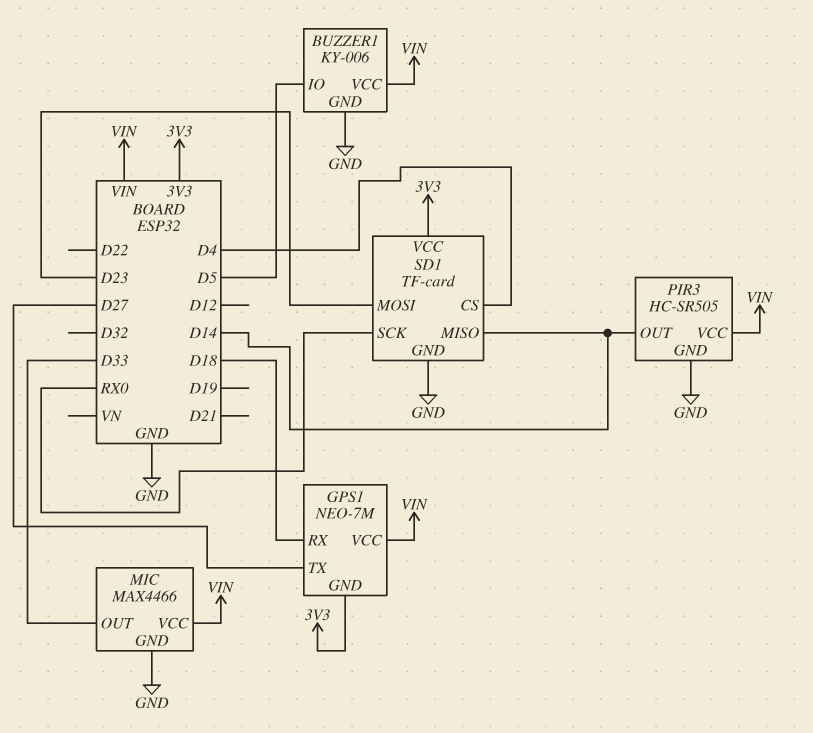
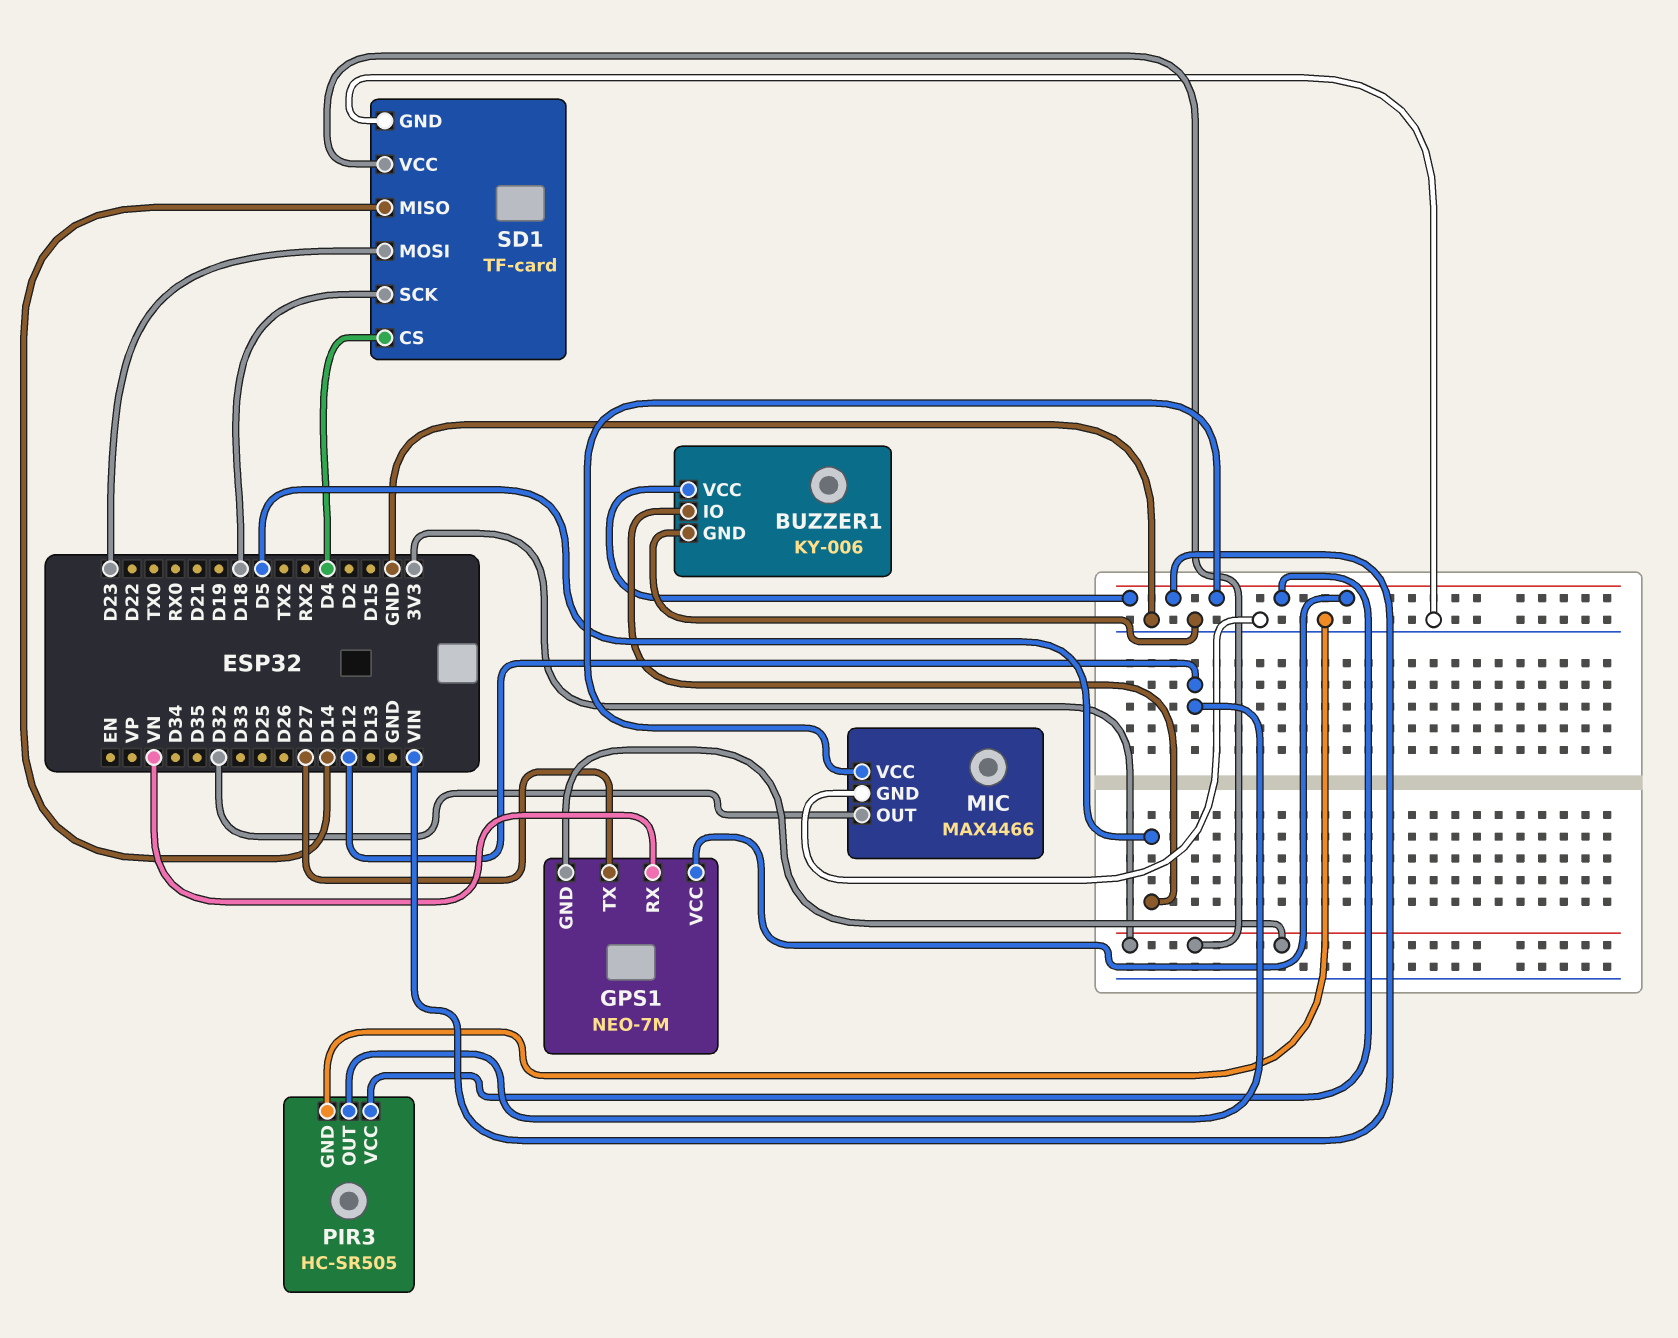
GPS1 pin RX: D18 -> VN
MIC pin OUT: D33 -> D32
PIR3 pin OUT: D14 -> D12
SD1 pin SCK: RX0 -> D18

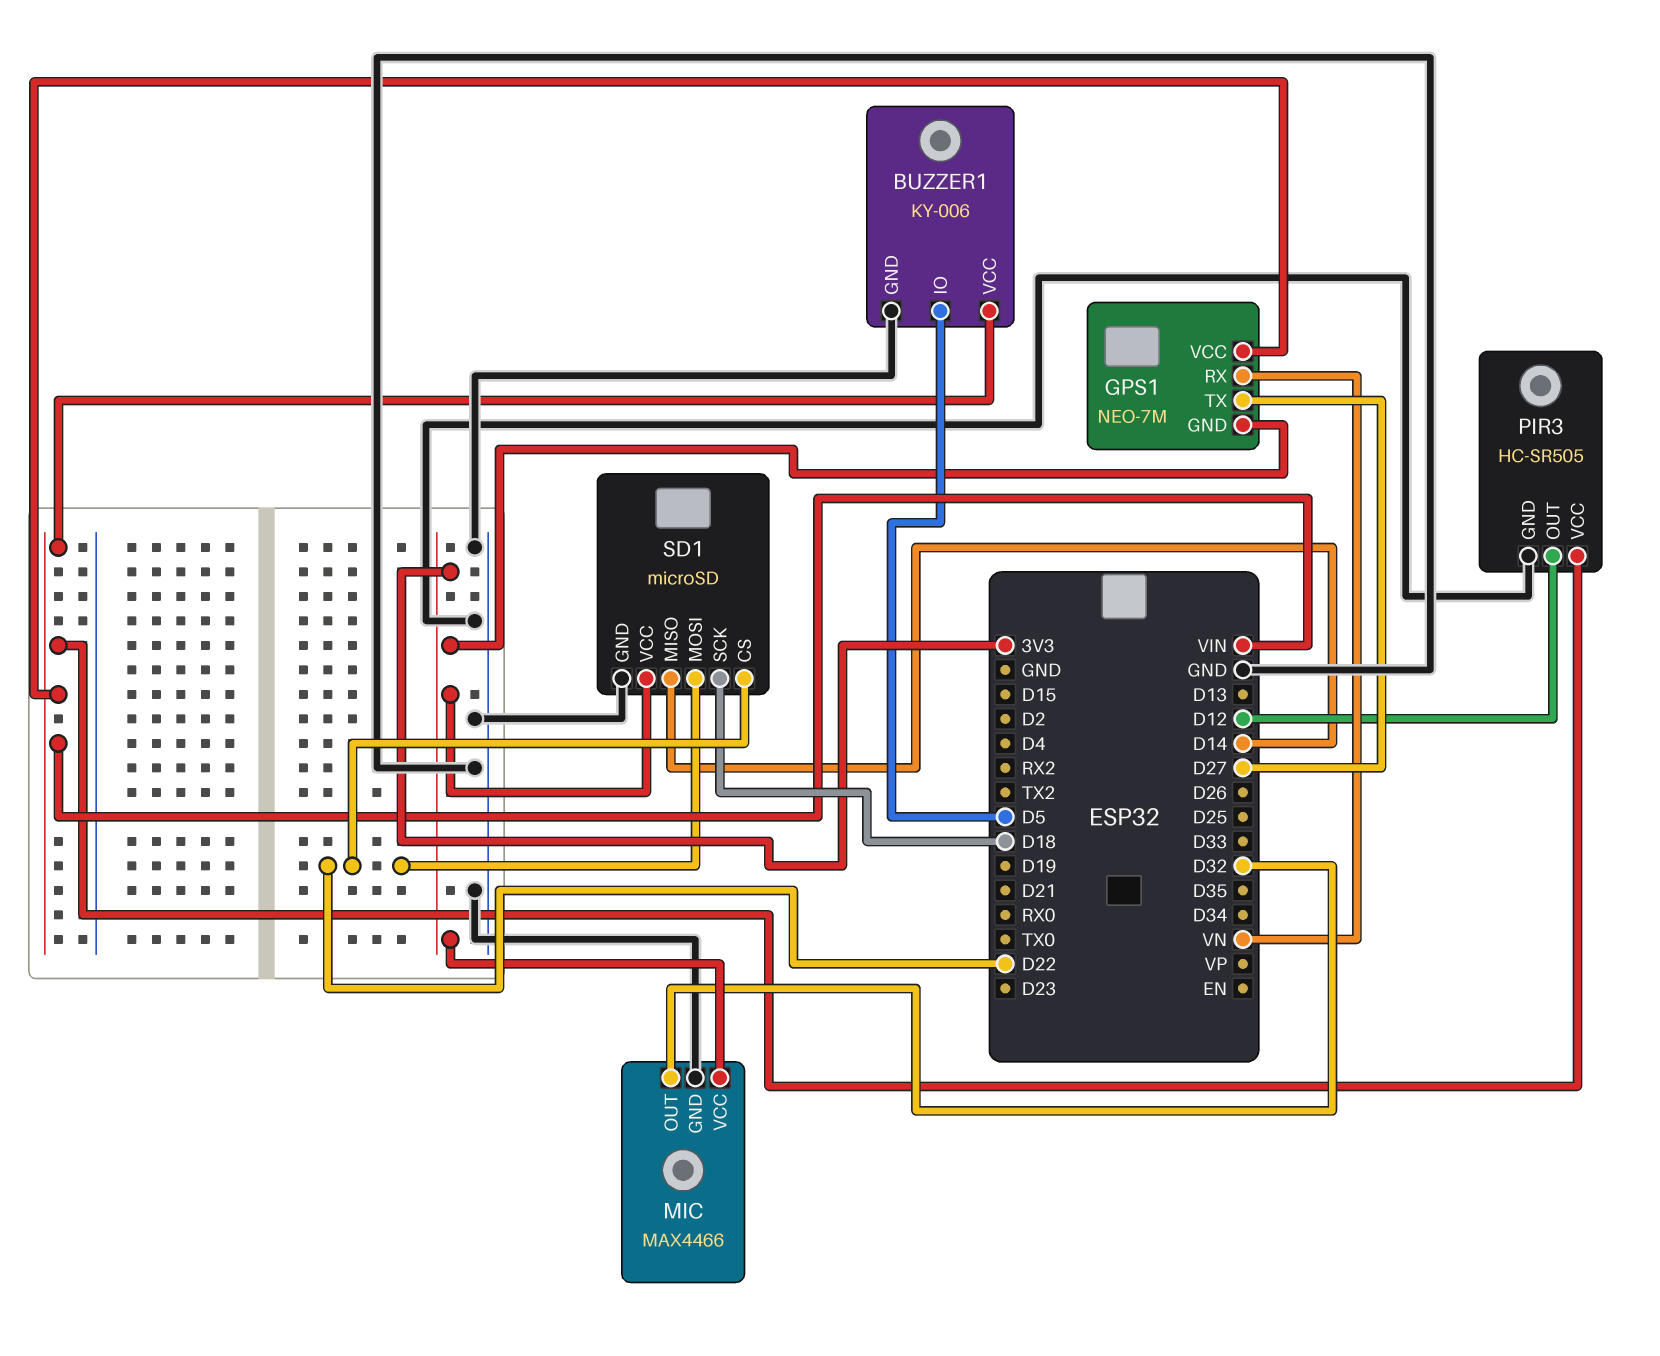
MIC pin VCC: VIN -> 3V3
SD1: TF-card -> microSD
SD1 pin CS: D4 -> D22
SD1 pin MOSI: D23 -> D22

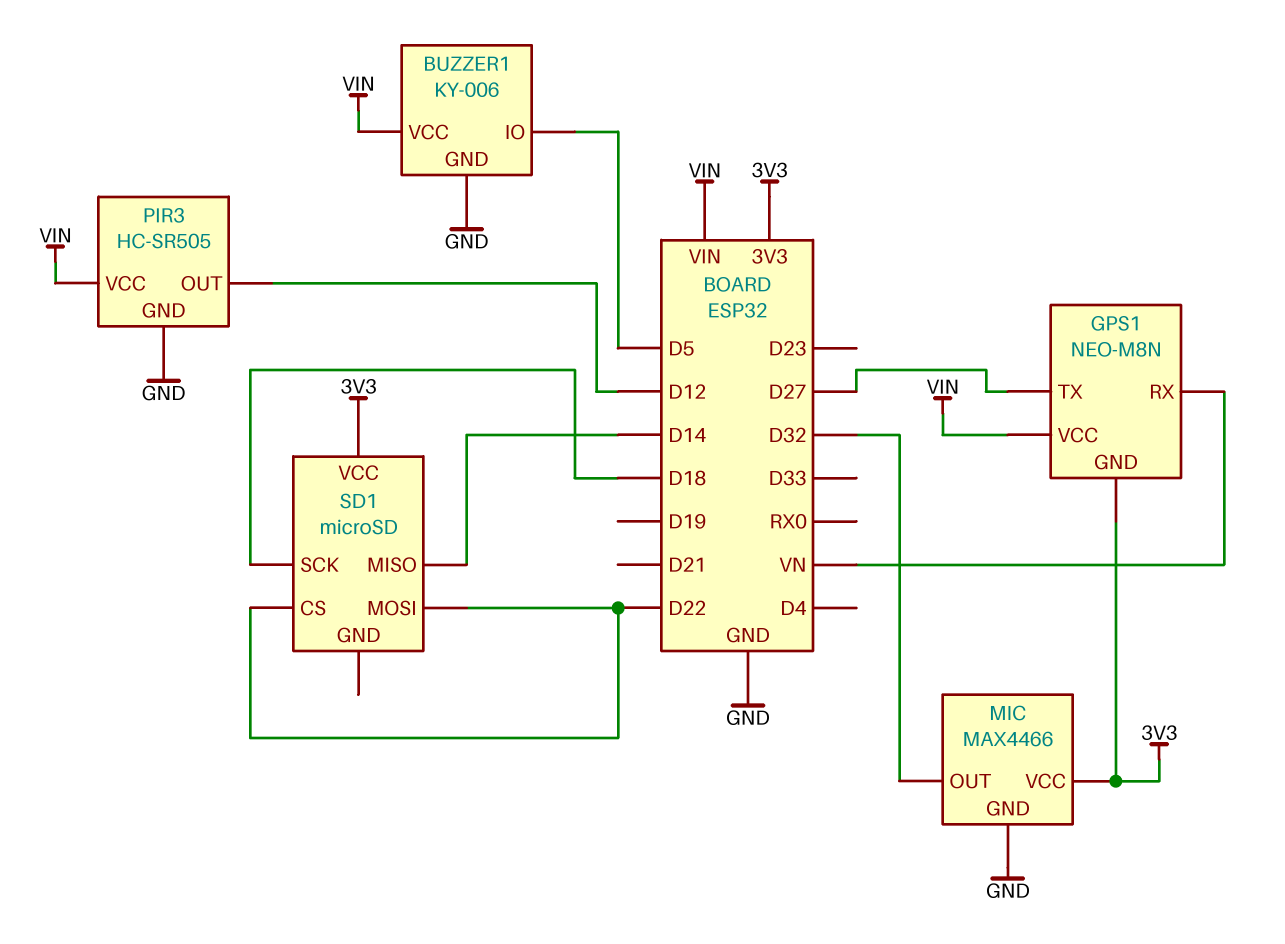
GPS1: NEO-7M -> NEO-M8N
SD1 pin GND: GND -> none

